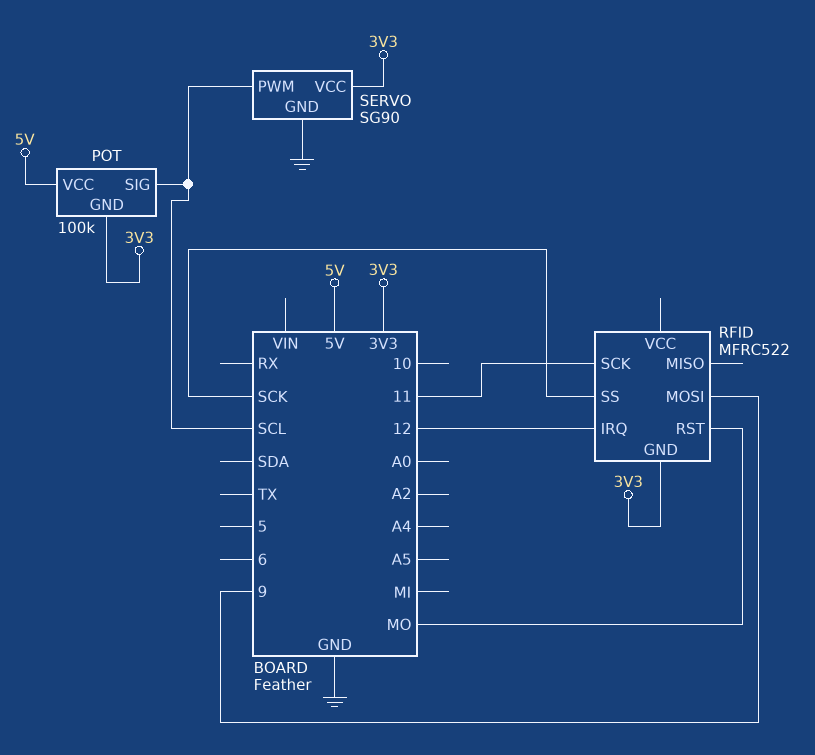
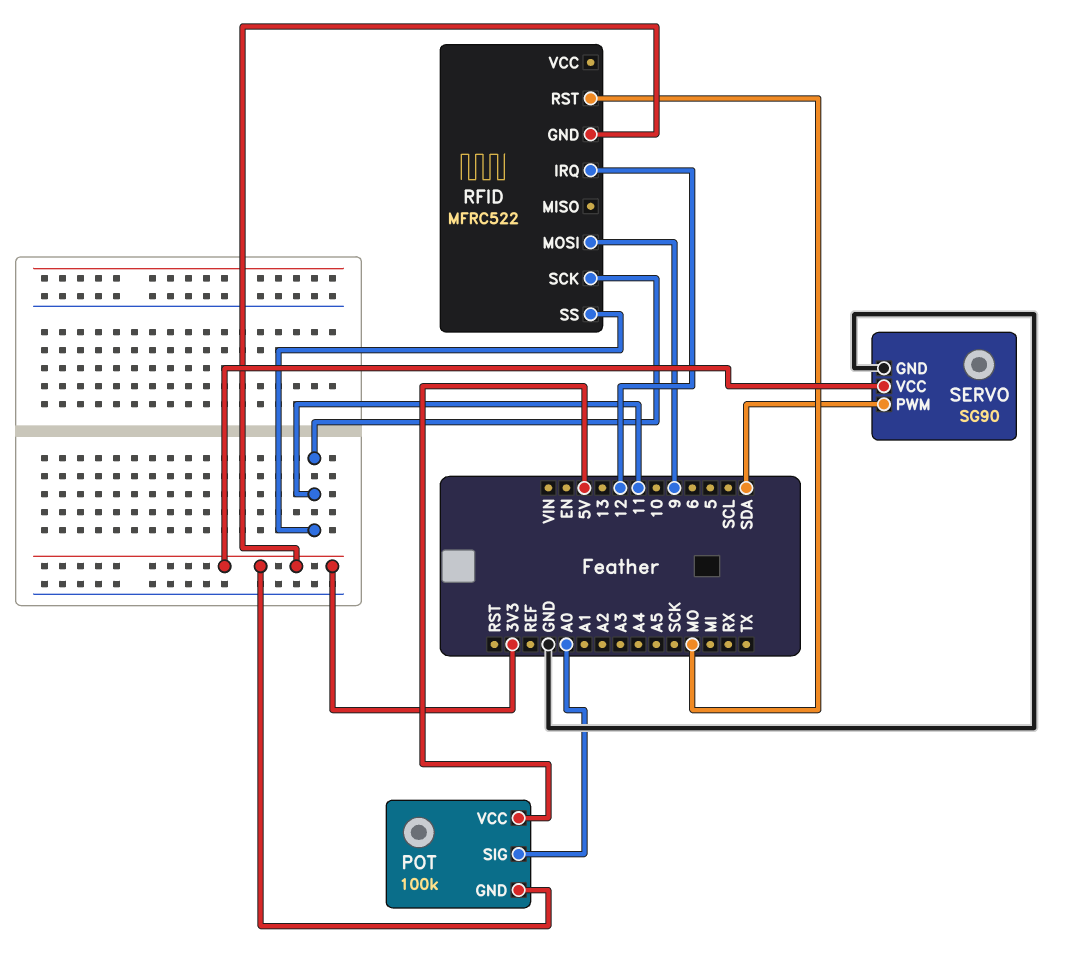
POT pin SIG: SCL -> A0
RFID pin SS: SCK -> 11
SERVO pin PWM: SCL -> SDA

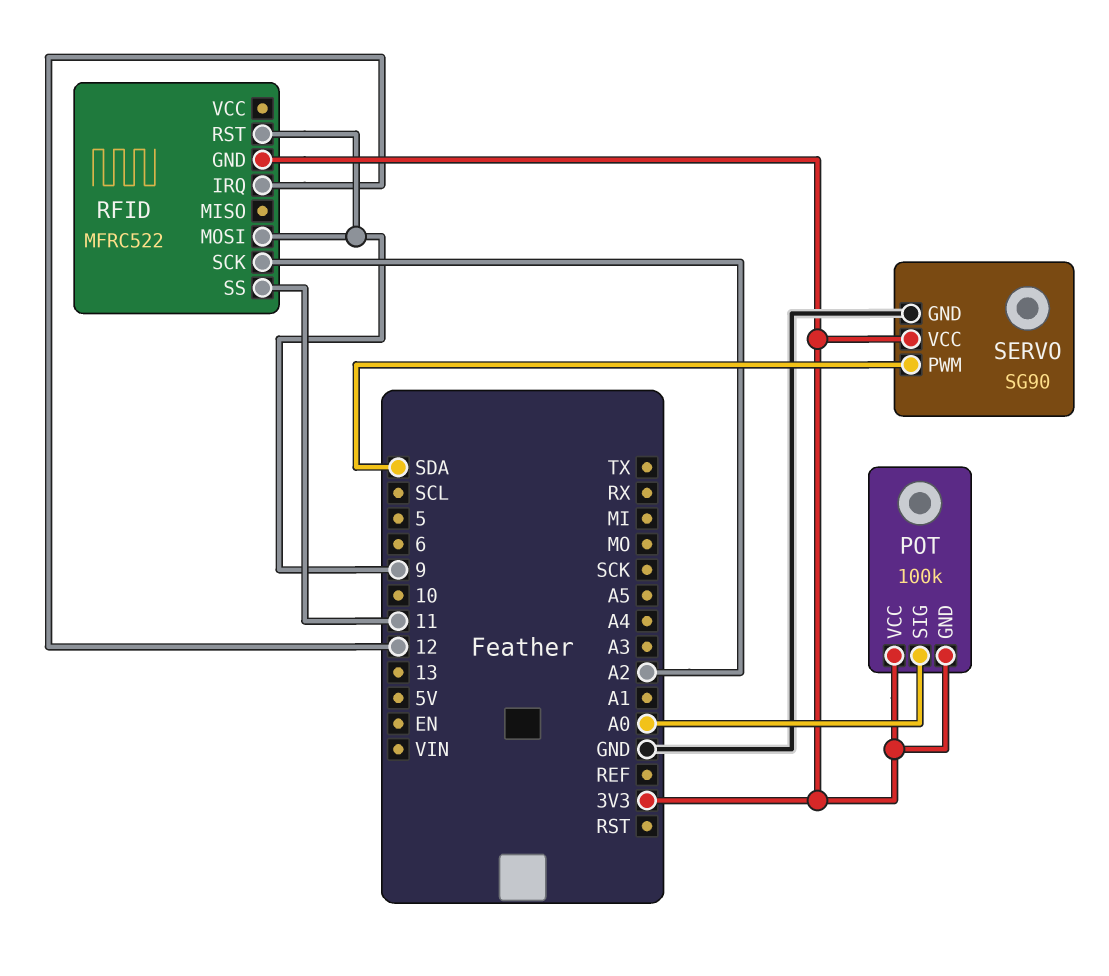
POT pin VCC: 5V -> 3V3
RFID pin RST: MO -> 9
RFID pin SCK: 11 -> A2

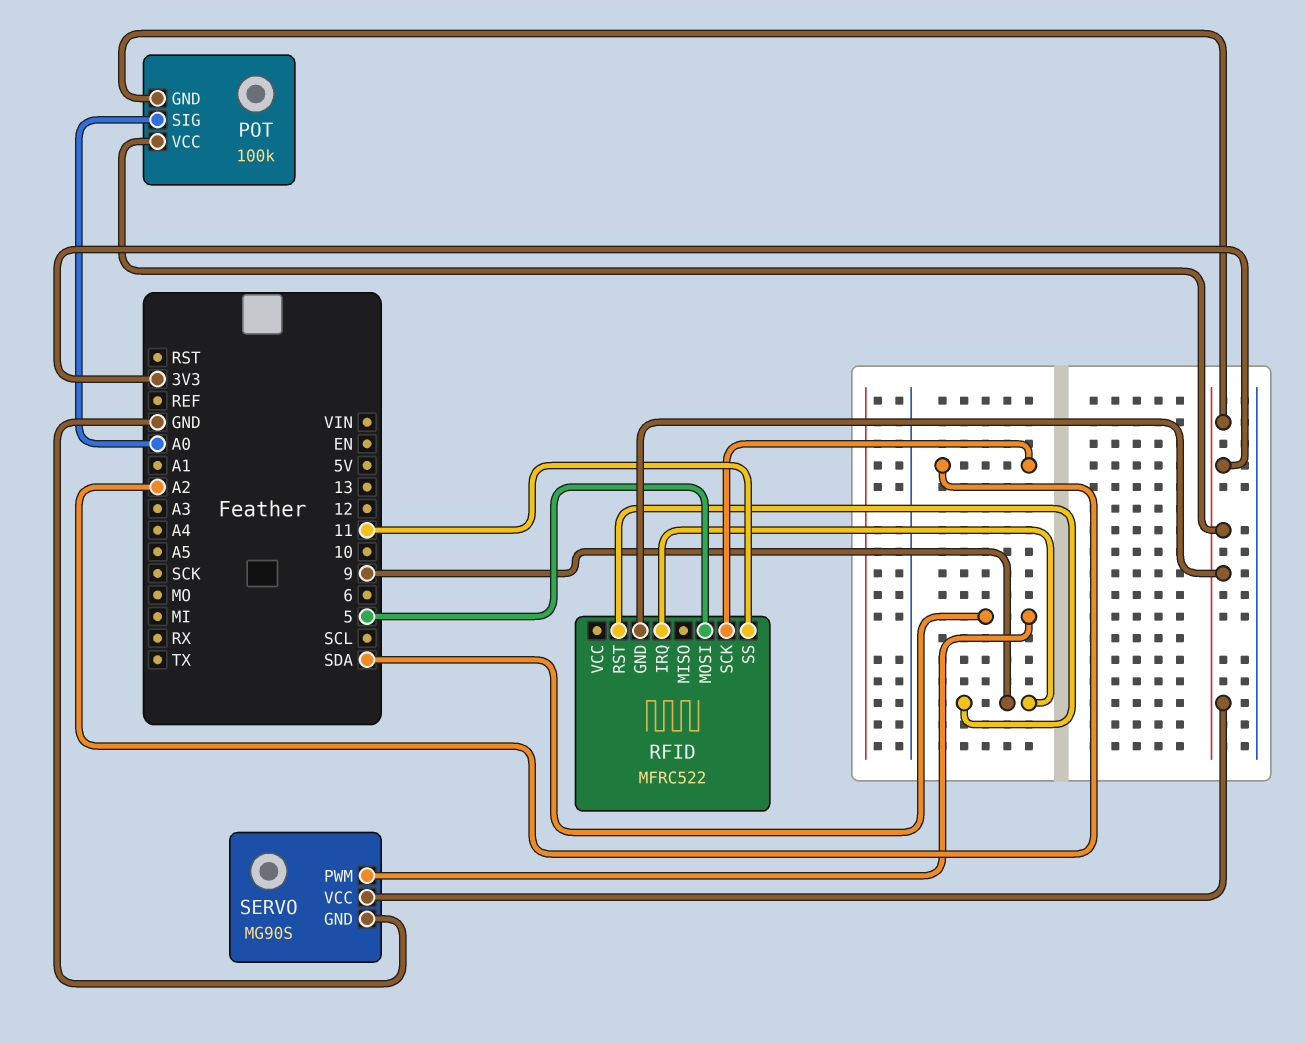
RFID pin IRQ: 12 -> 9
RFID pin MOSI: 9 -> 5
SERVO: SG90 -> MG90S

